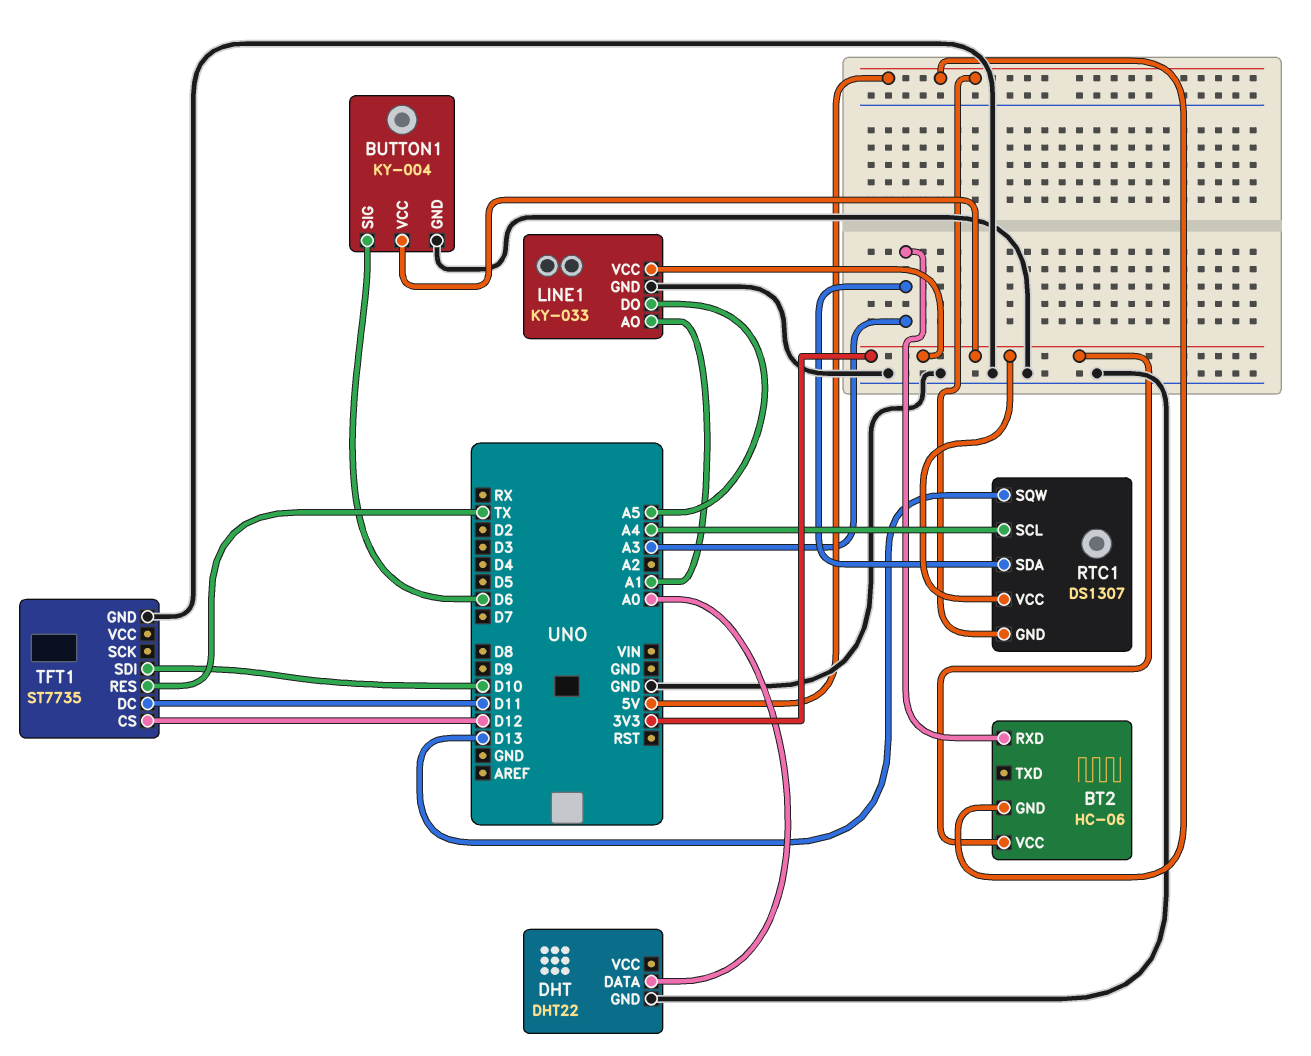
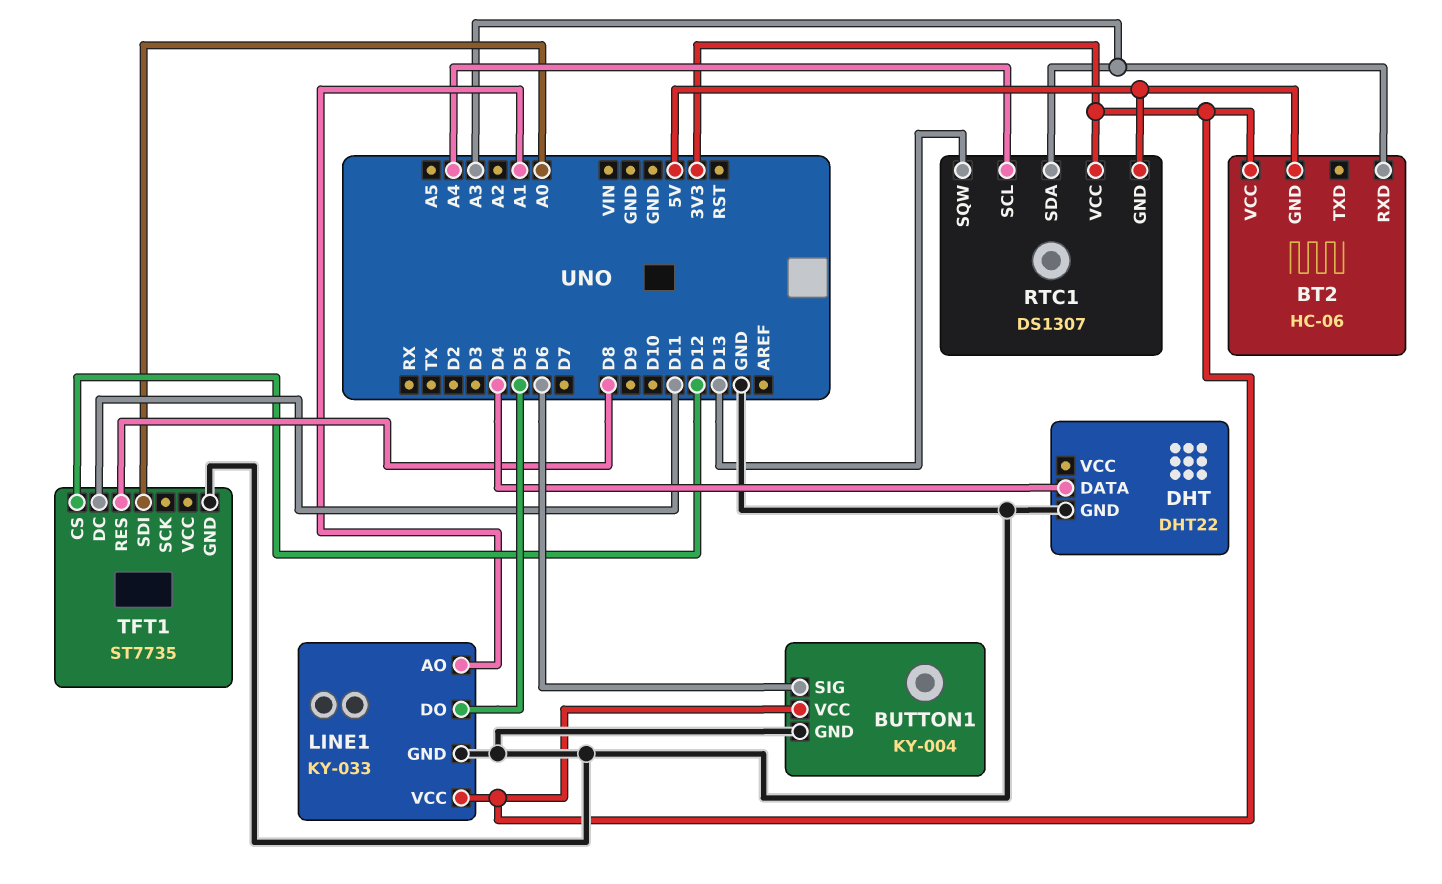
DHT pin DATA: A0 -> D4
LINE1 pin DO: A5 -> D5
TFT1 pin RES: TX -> D8
TFT1 pin SDI: D10 -> A0

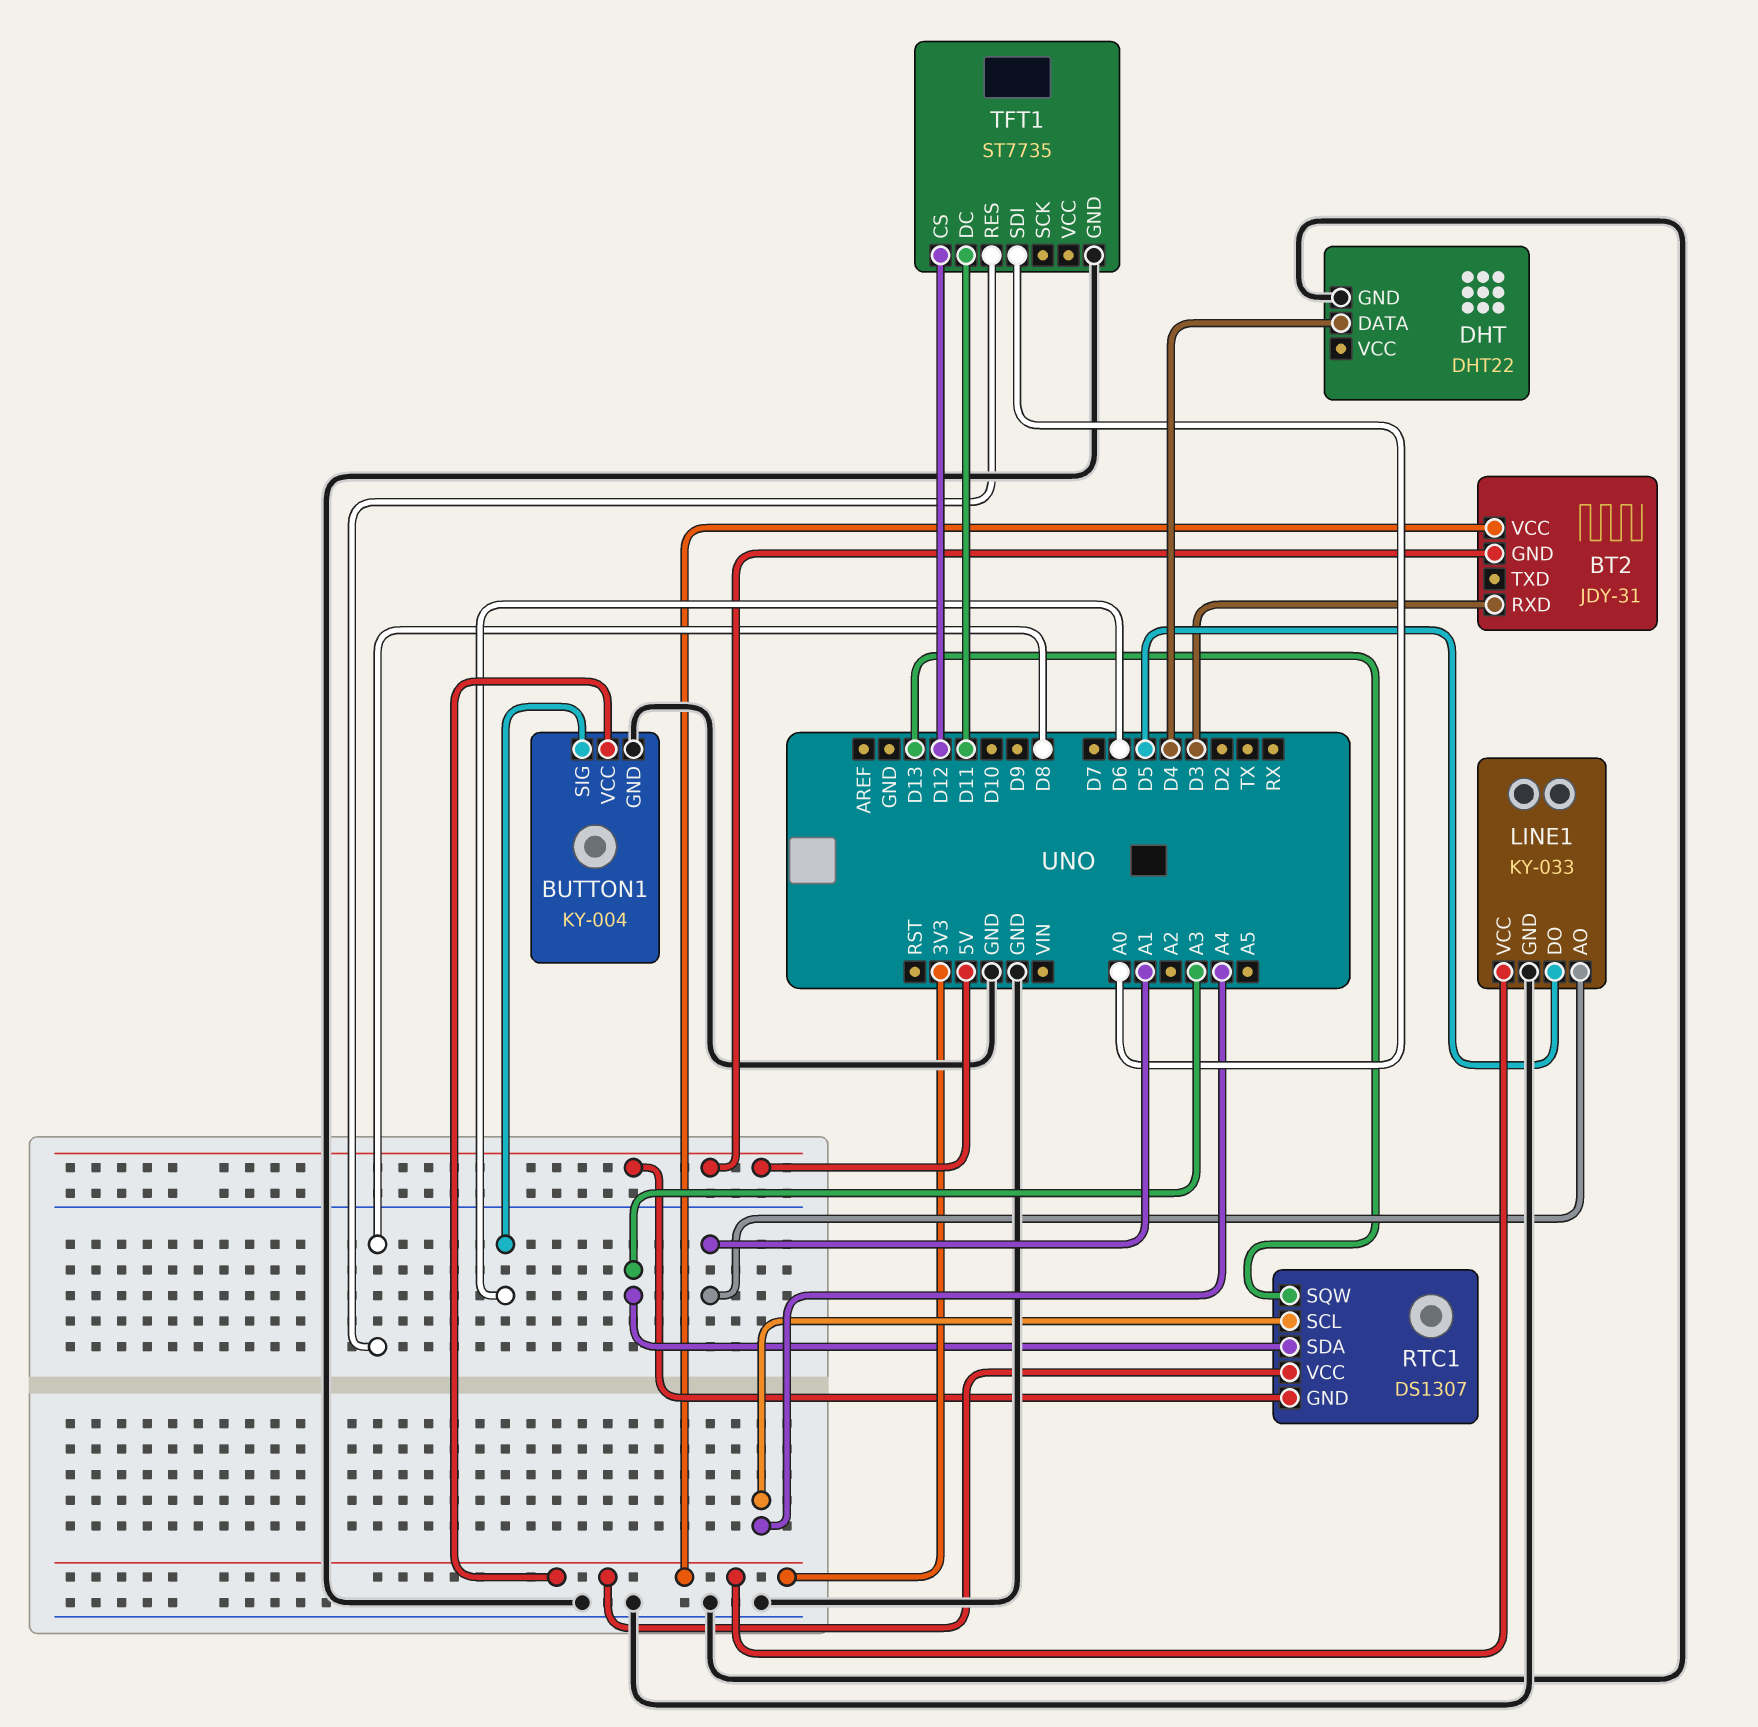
BT2: HC-06 -> JDY-31
BT2 pin RXD: A3 -> D3

